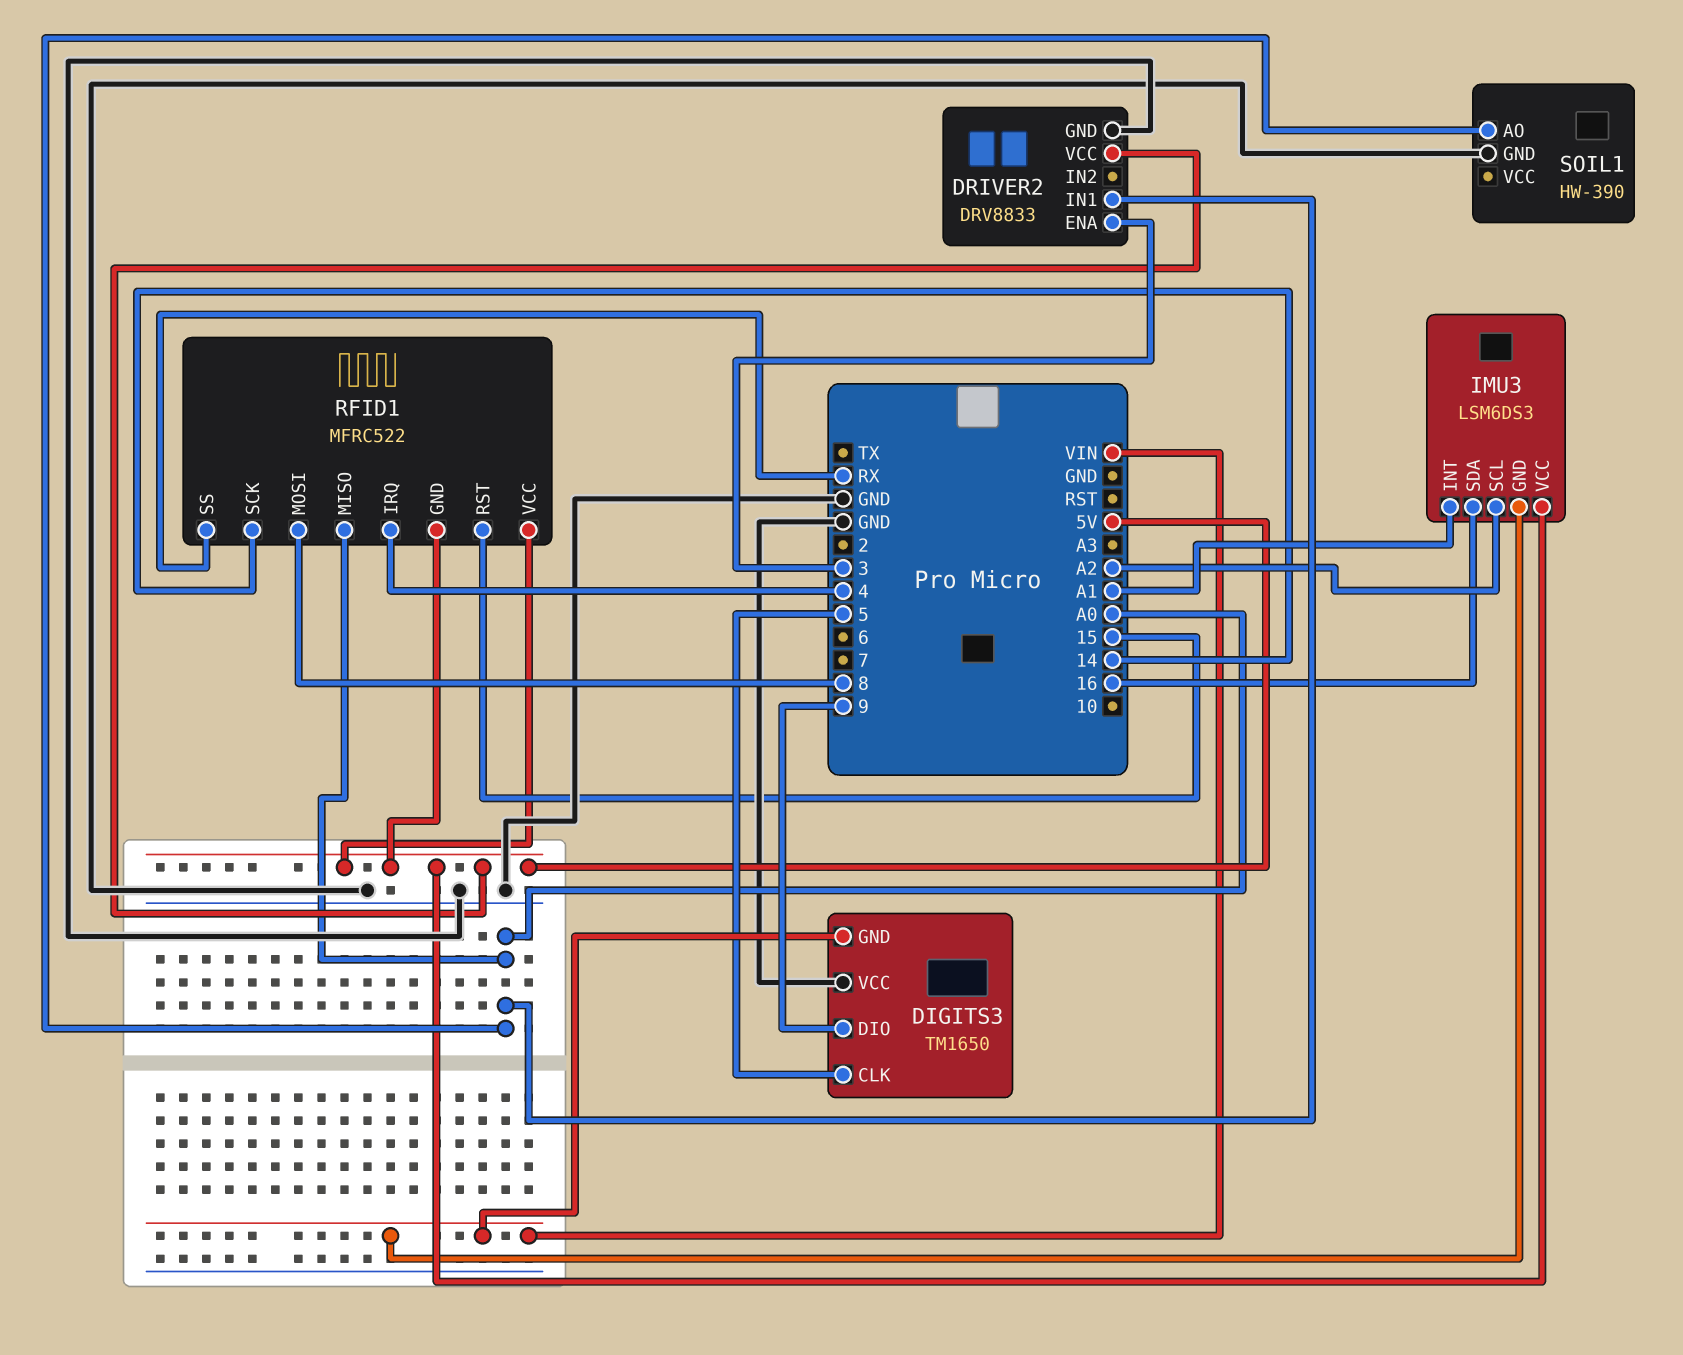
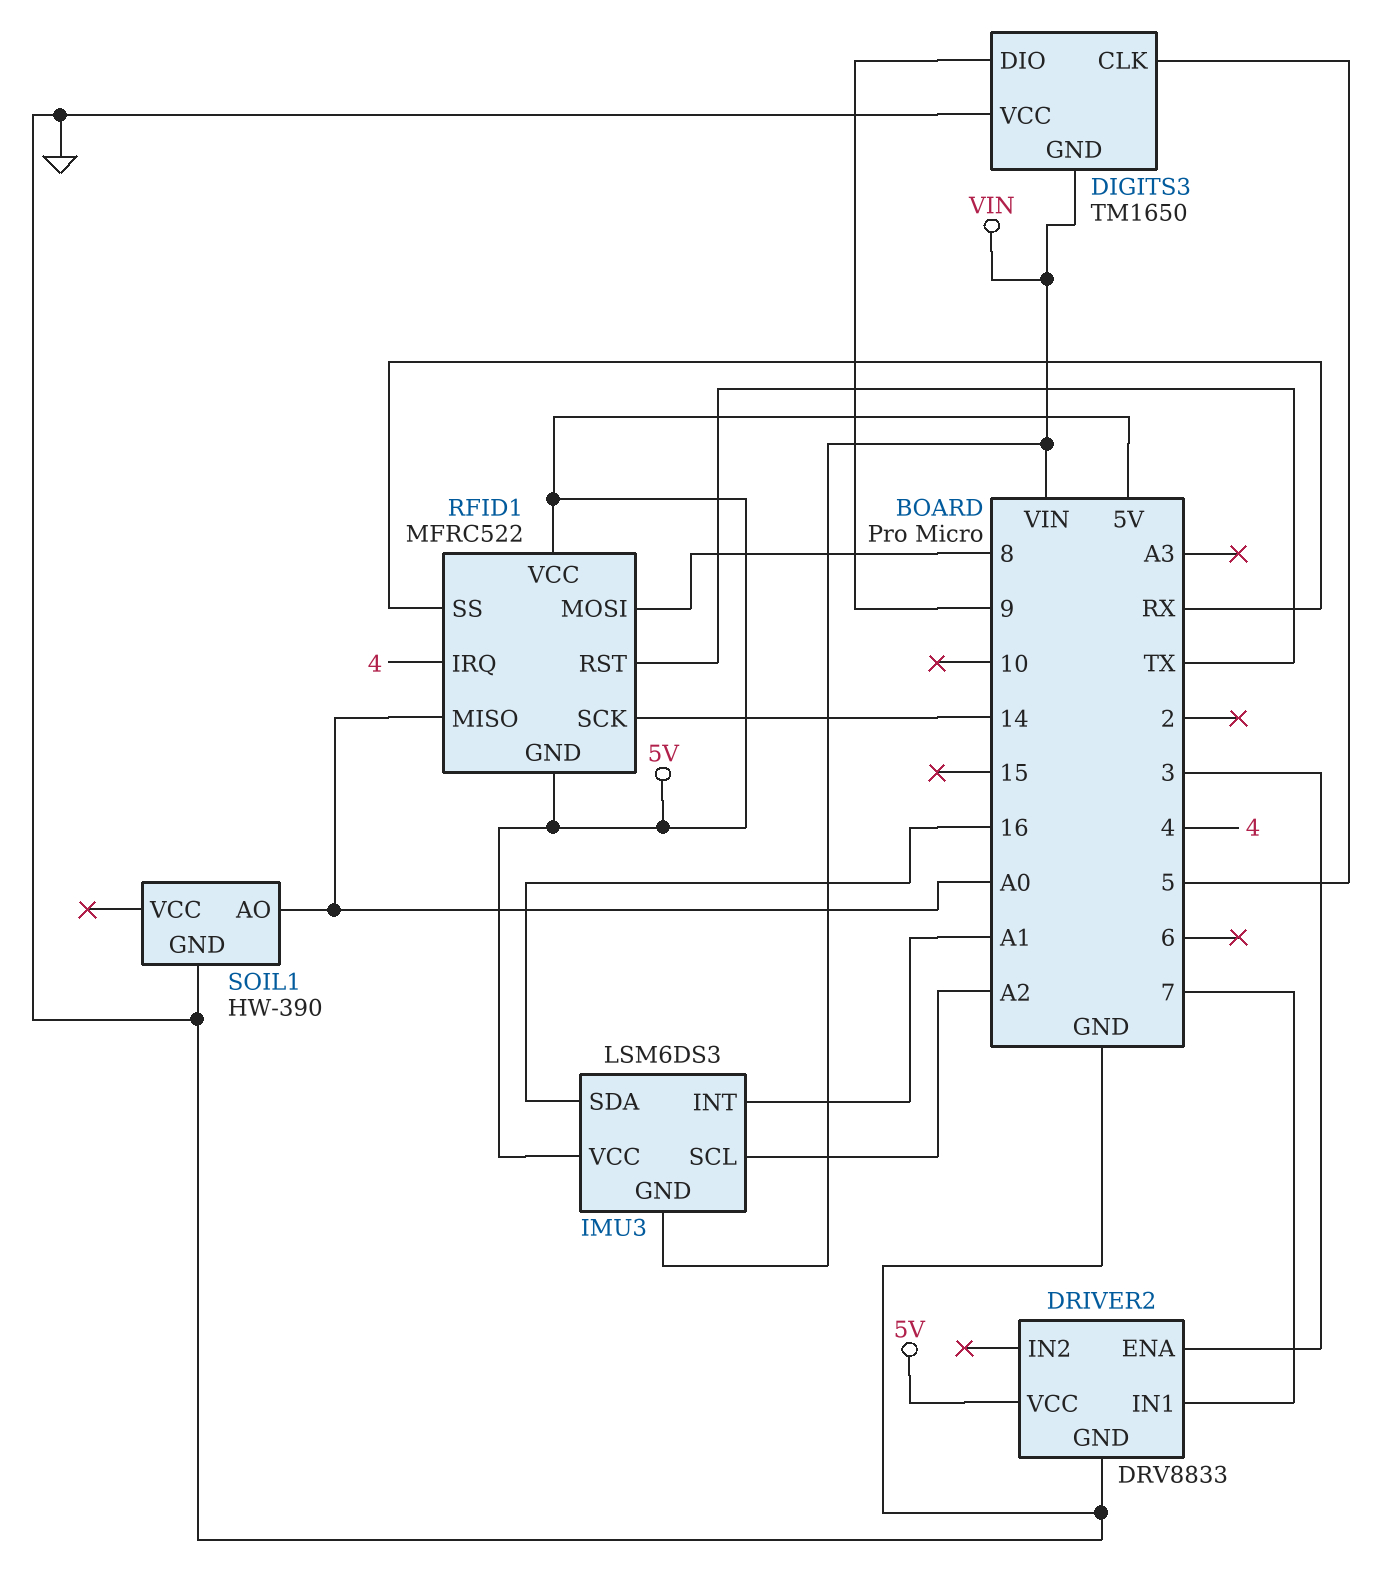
DRIVER2 pin IN1: A0 -> 7
RFID1 pin RST: 15 -> TX

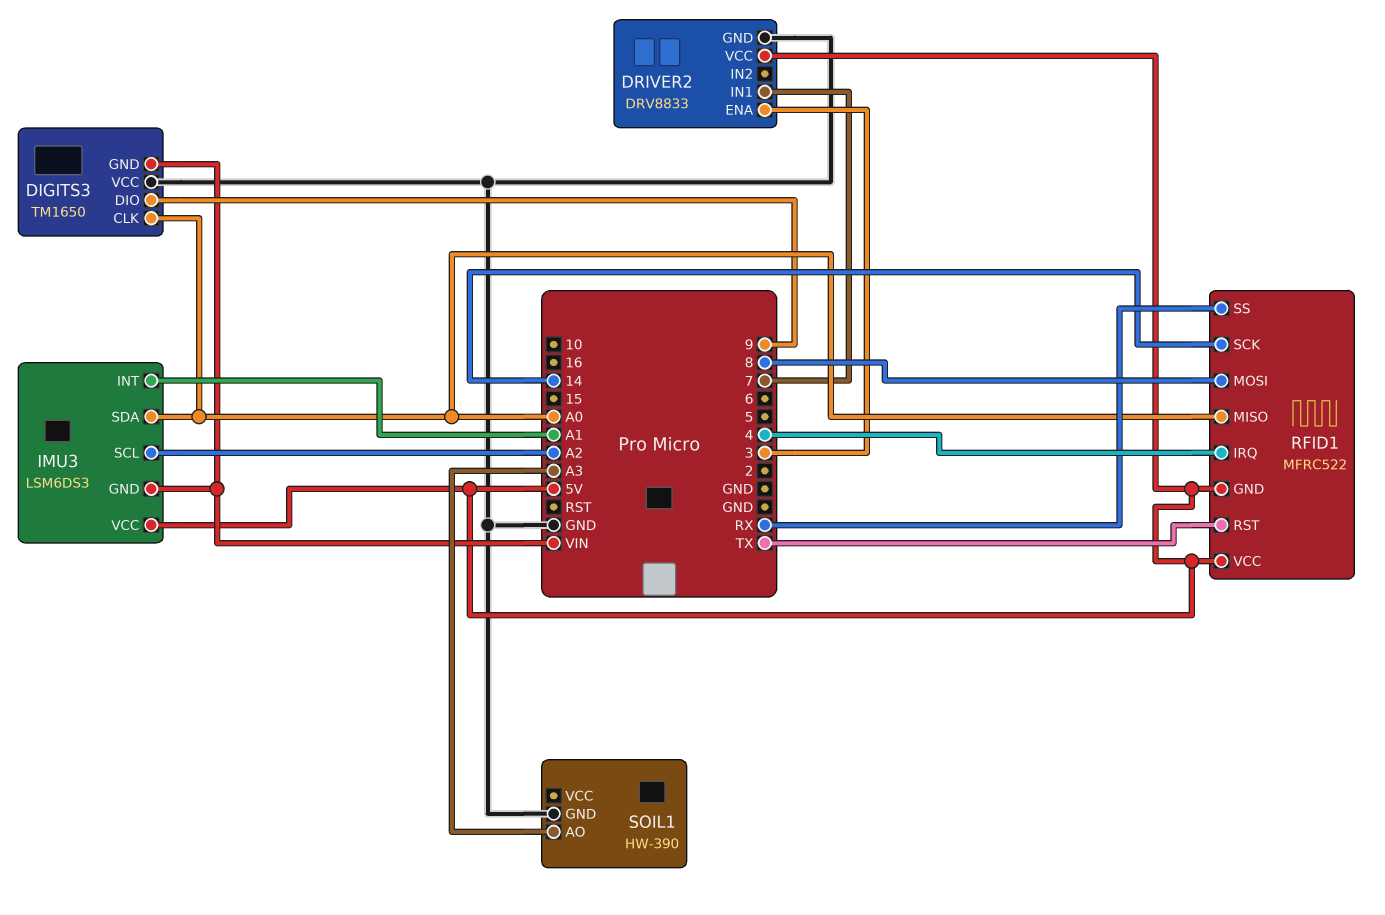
DIGITS3 pin CLK: 5 -> A0
IMU3 pin SDA: 16 -> A0
SOIL1 pin AO: A0 -> A3

